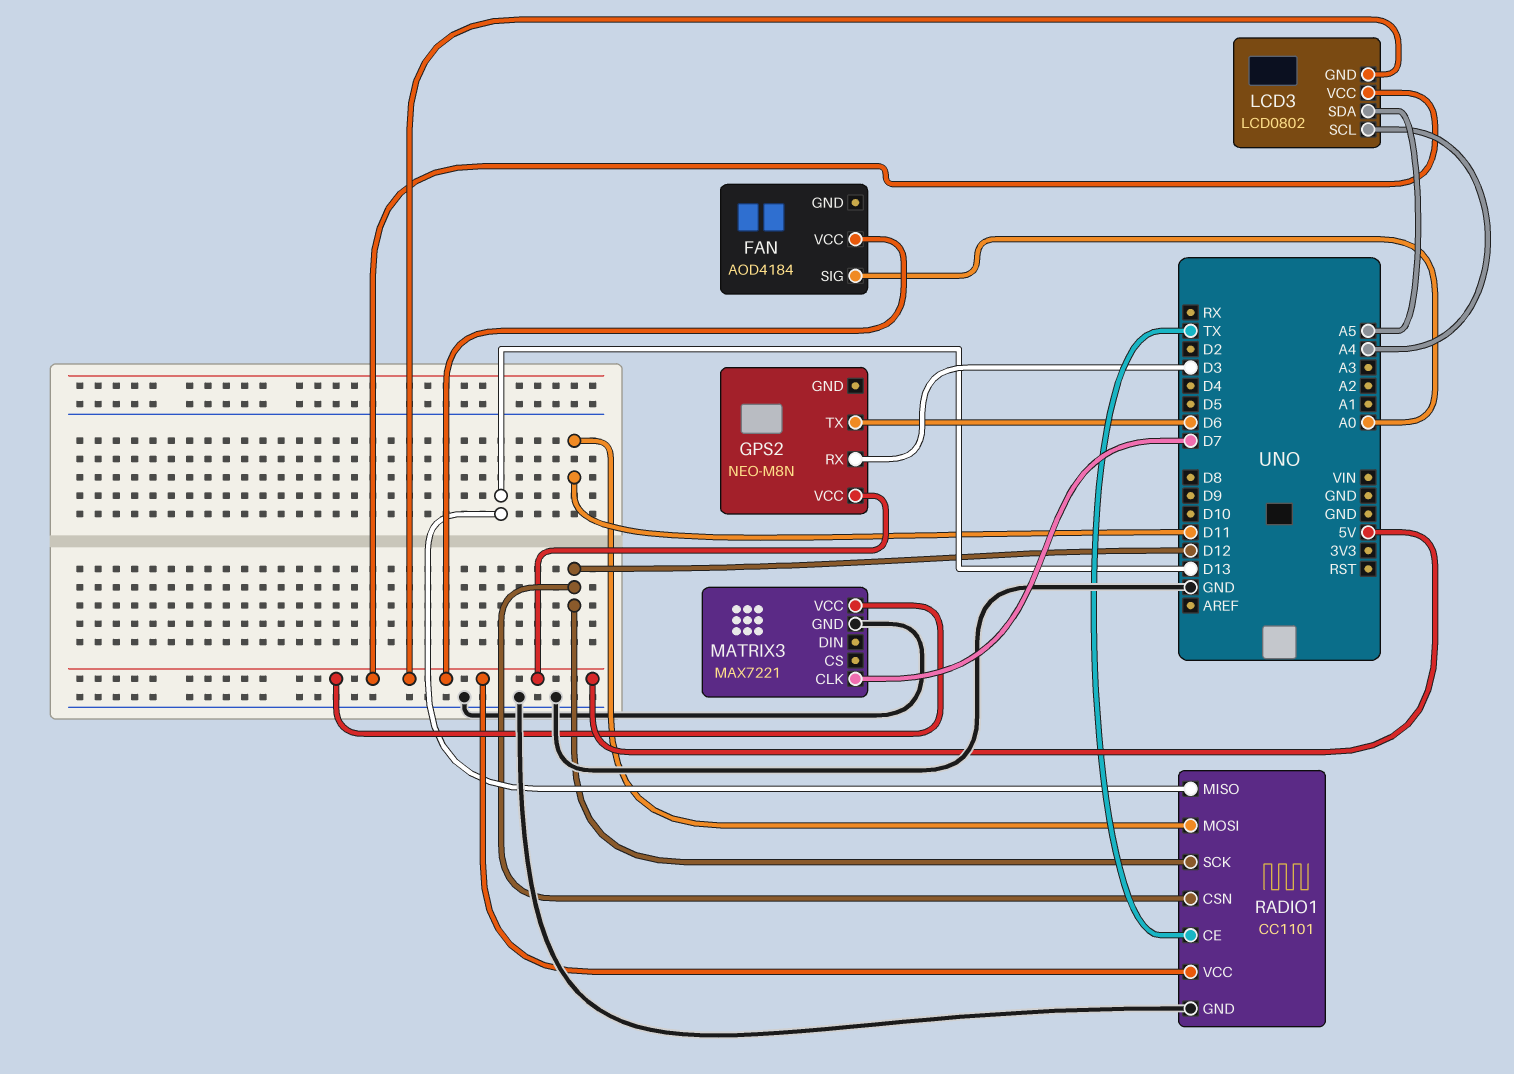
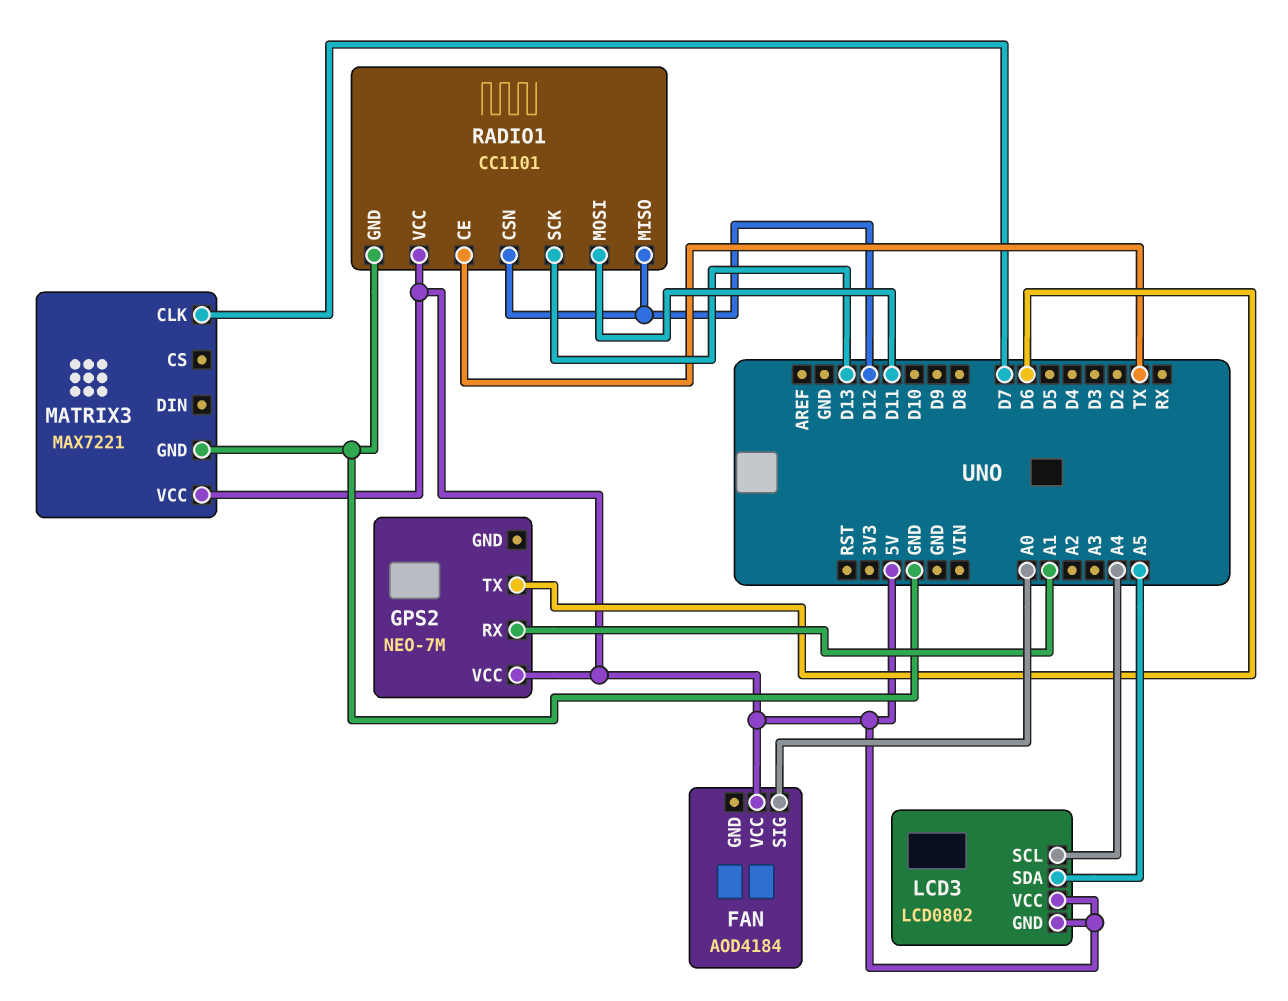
GPS2: NEO-M8N -> NEO-7M
GPS2 pin RX: D3 -> A1
RADIO1 pin MISO: D13 -> D12
RADIO1 pin SCK: D12 -> D13

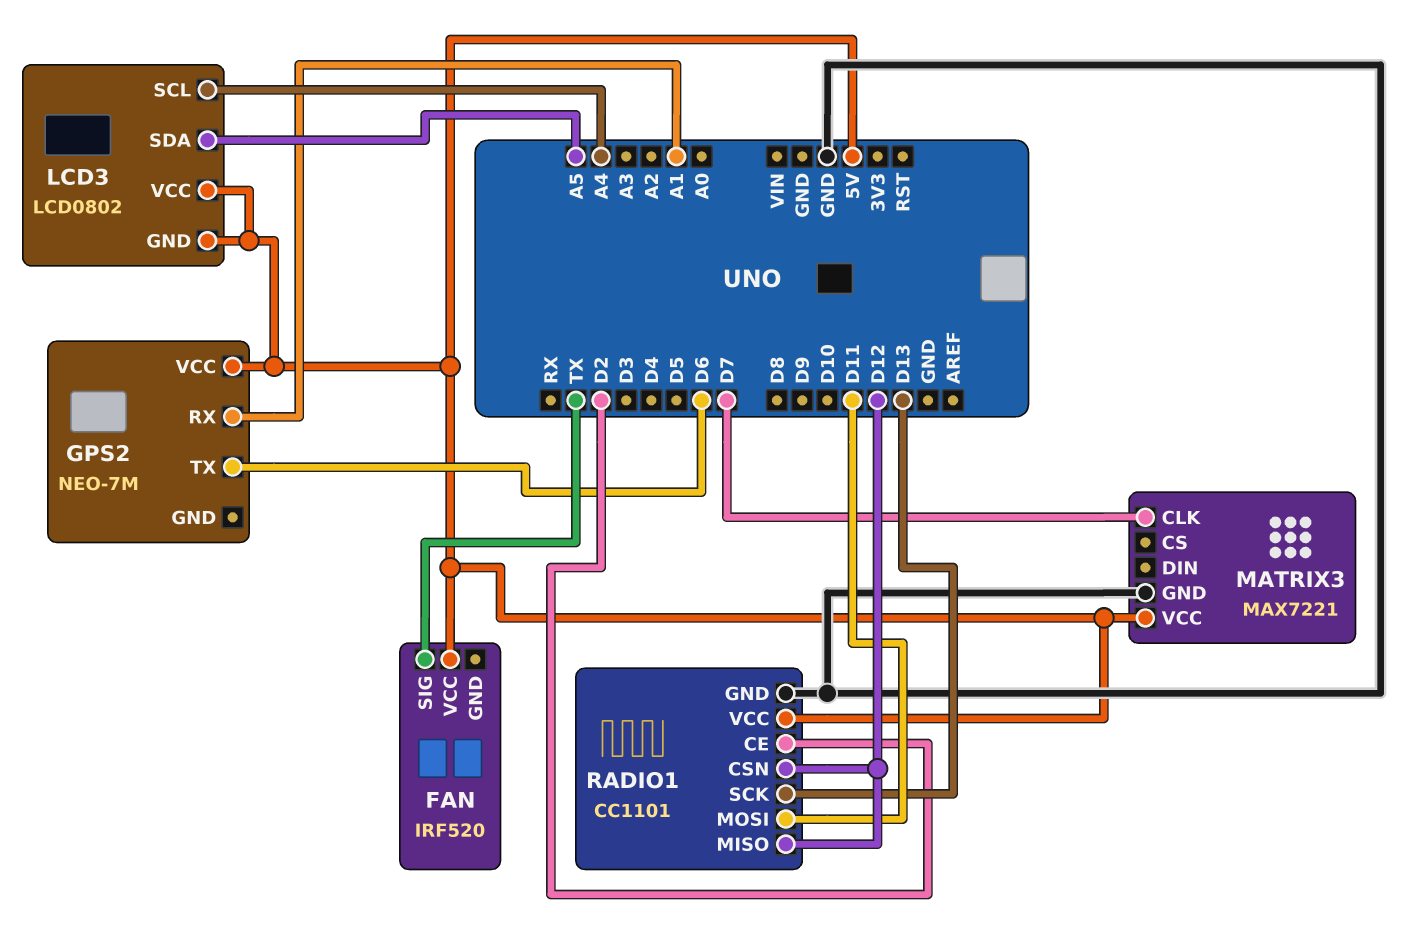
FAN: AOD4184 -> IRF520
FAN pin SIG: A0 -> TX
RADIO1 pin CE: TX -> D2

